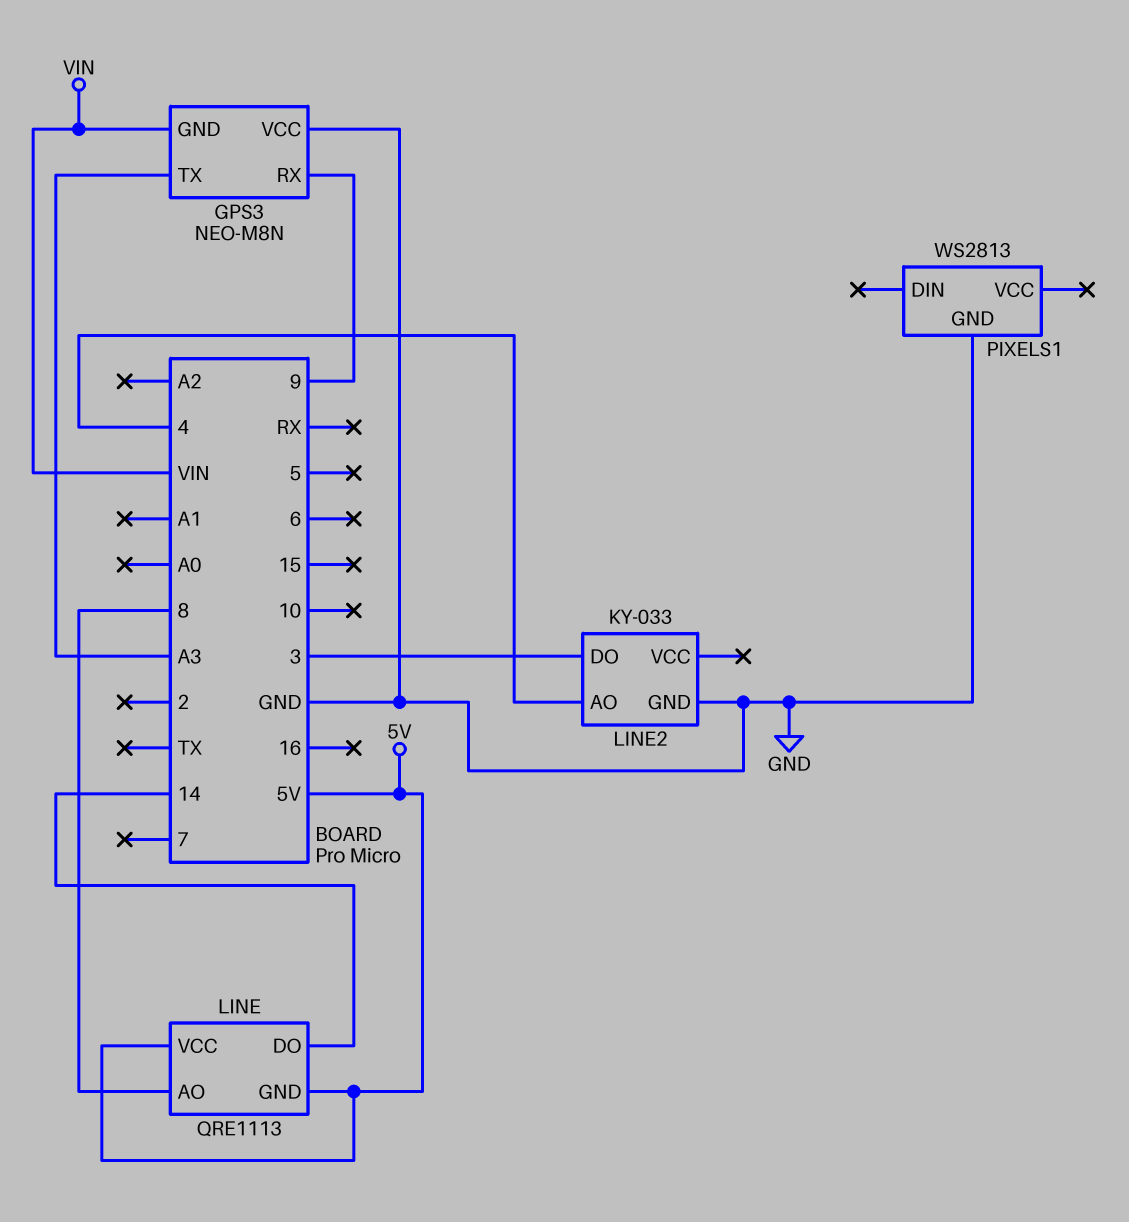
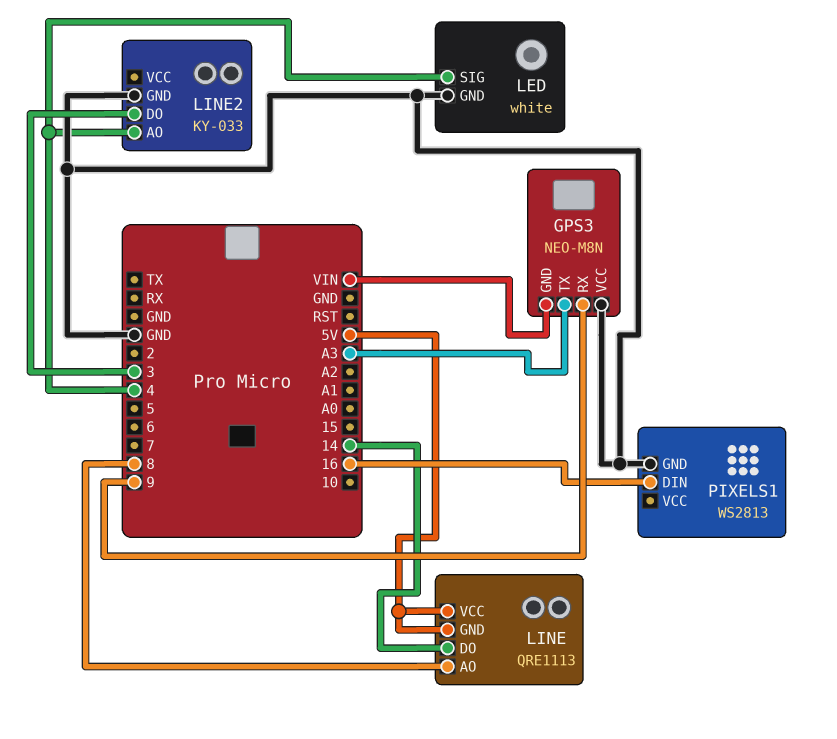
LED: none -> white
LED pin GND: none -> GND
LED pin SIG: none -> 4
PIXELS1 pin DIN: none -> 16

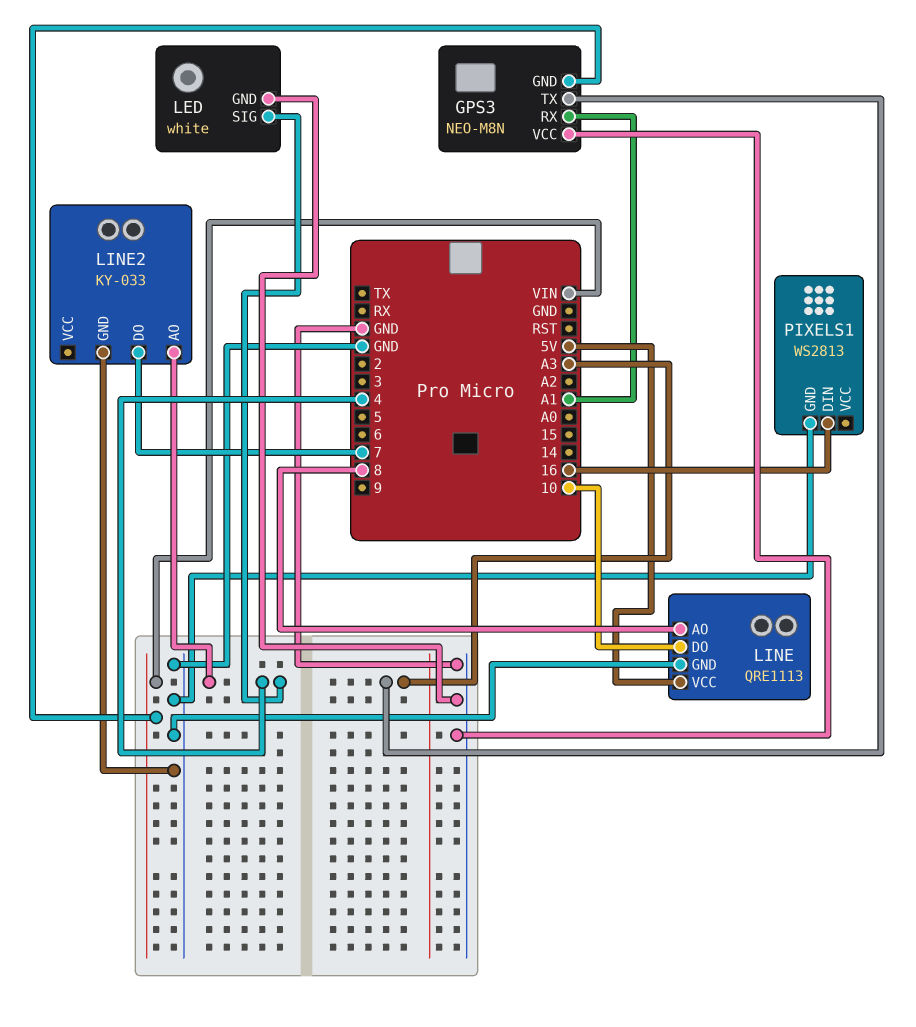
GPS3 pin RX: 9 -> A1
LINE pin DO: 14 -> 10
LINE pin GND: 5V -> GND
LINE2 pin DO: 3 -> 7

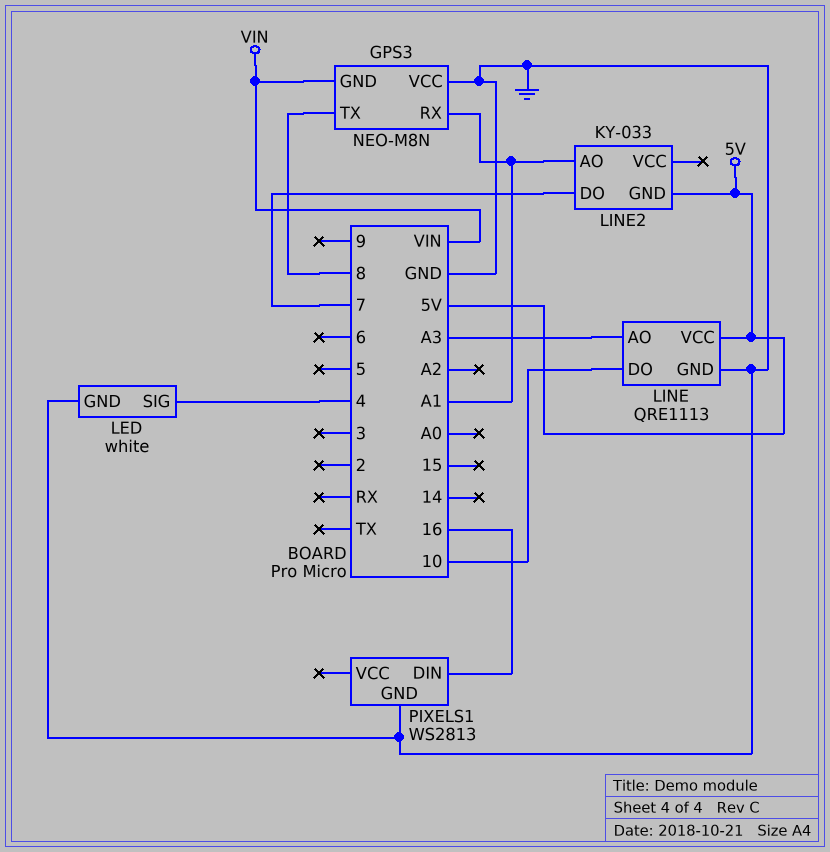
GPS3 pin TX: A3 -> 8
LINE pin AO: 8 -> A3
LINE2 pin AO: 4 -> A1
LINE2 pin GND: GND -> 5V

